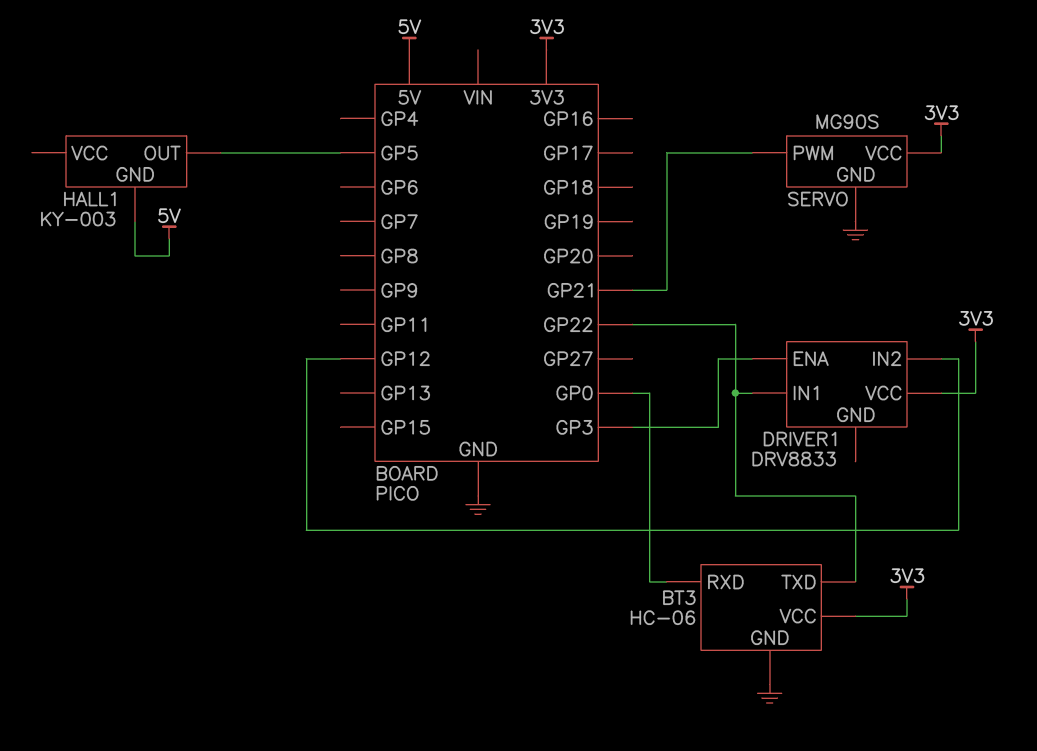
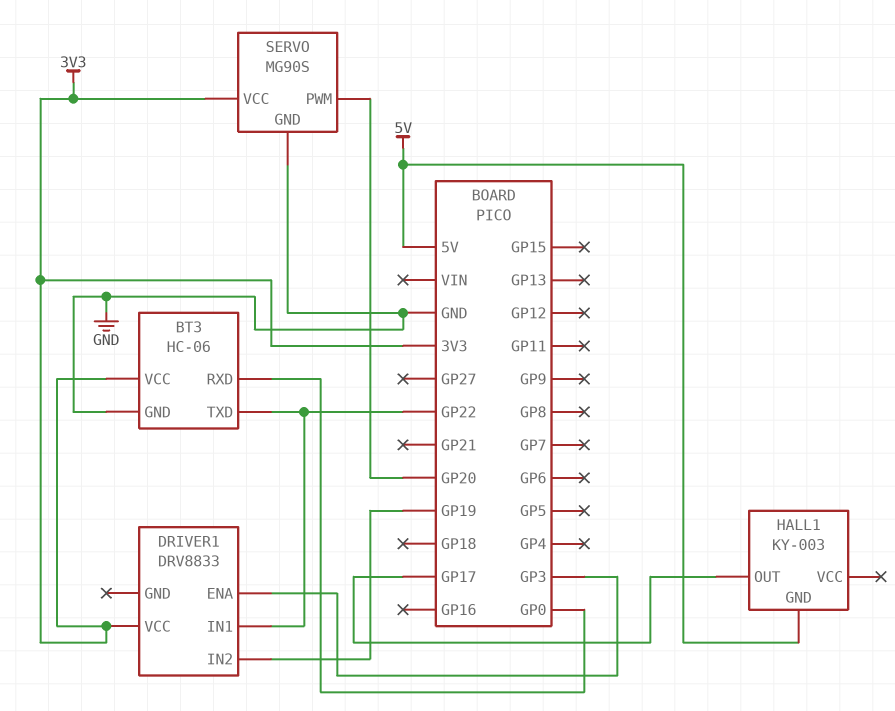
DRIVER1 pin IN2: GP12 -> GP19
HALL1 pin OUT: GP5 -> GP17
SERVO pin PWM: GP21 -> GP20

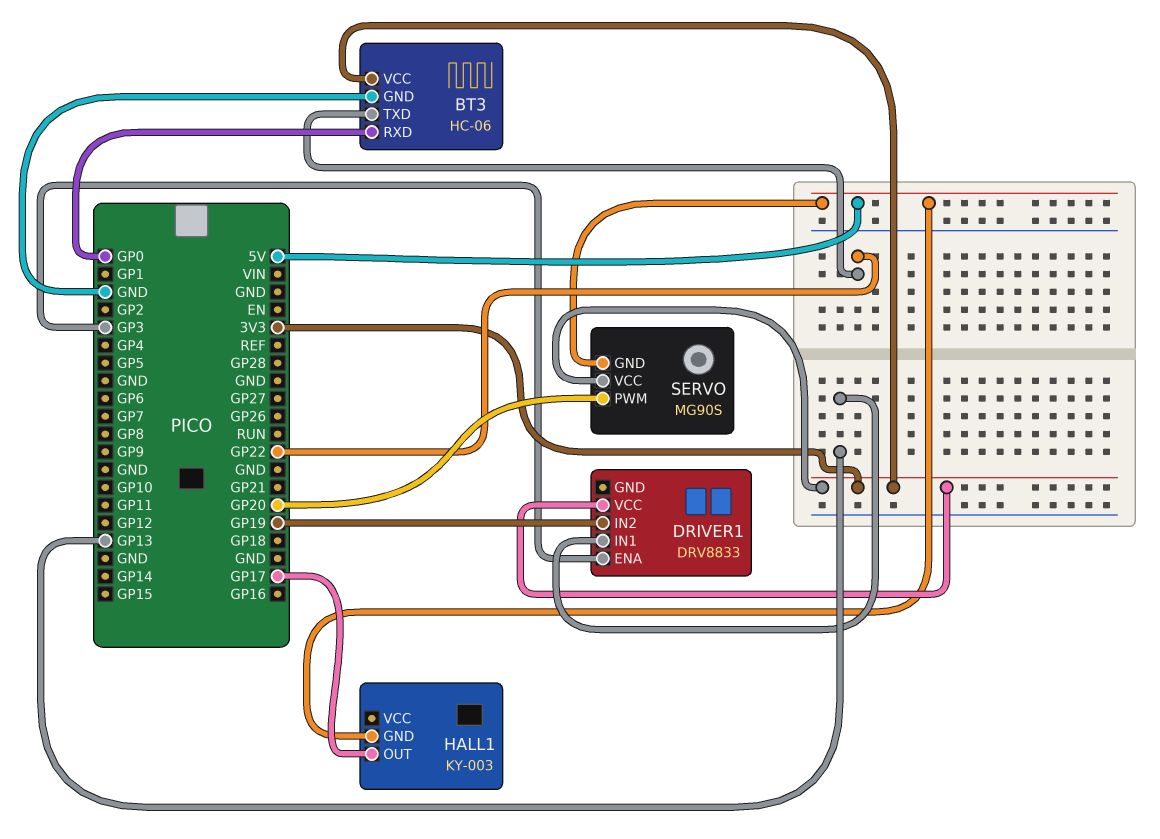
DRIVER1 pin IN1: GP22 -> GP13
SERVO pin GND: GND -> 5V

